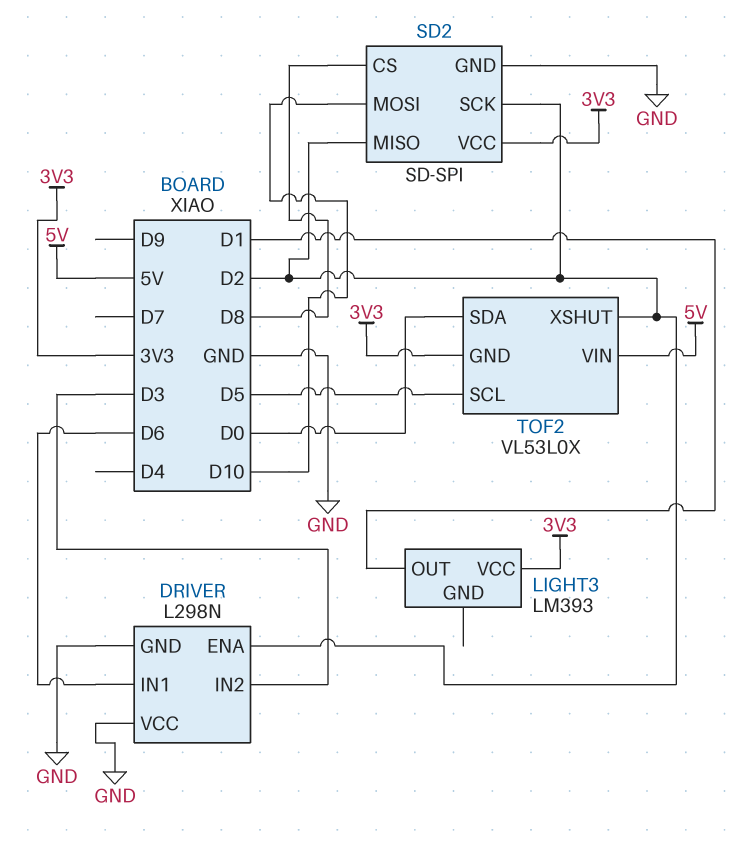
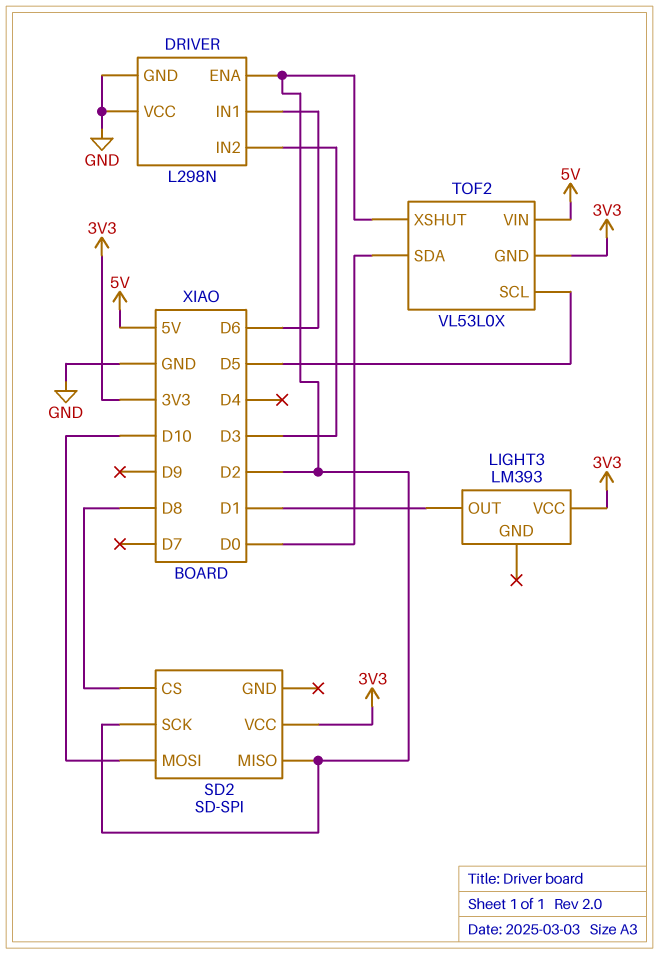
SD2 pin GND: GND -> none

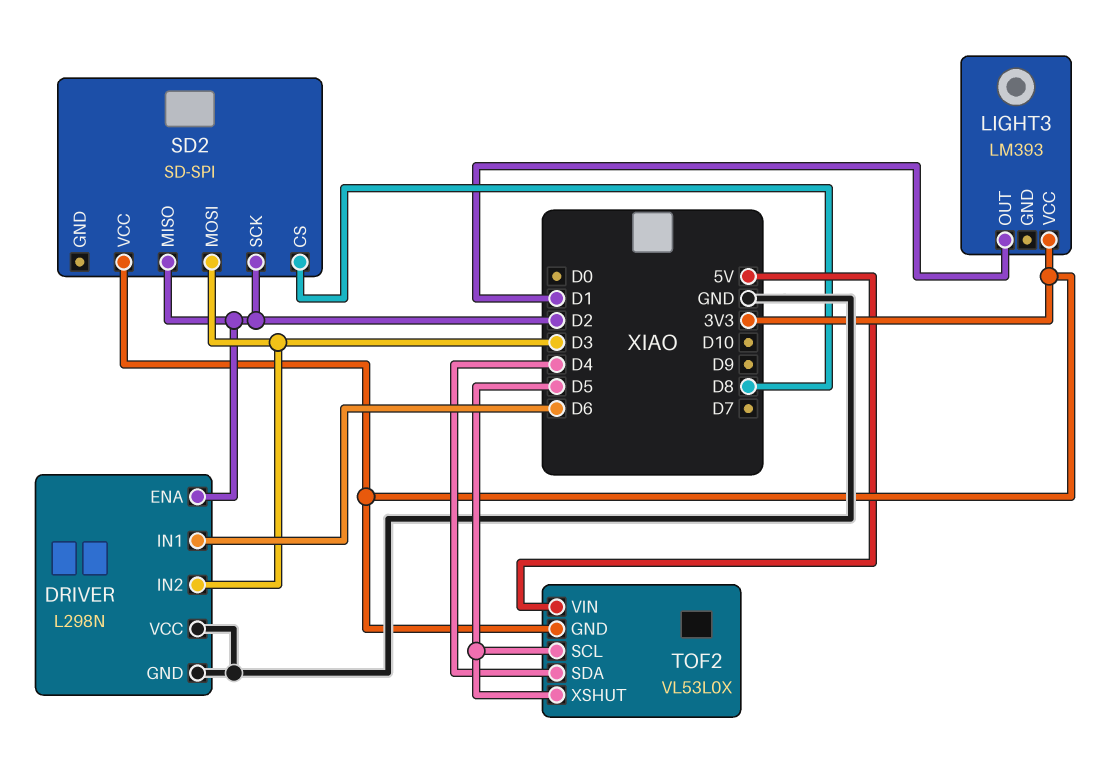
SD2 pin MOSI: D10 -> D3
TOF2 pin SDA: D0 -> D4
TOF2 pin XSHUT: D2 -> D5

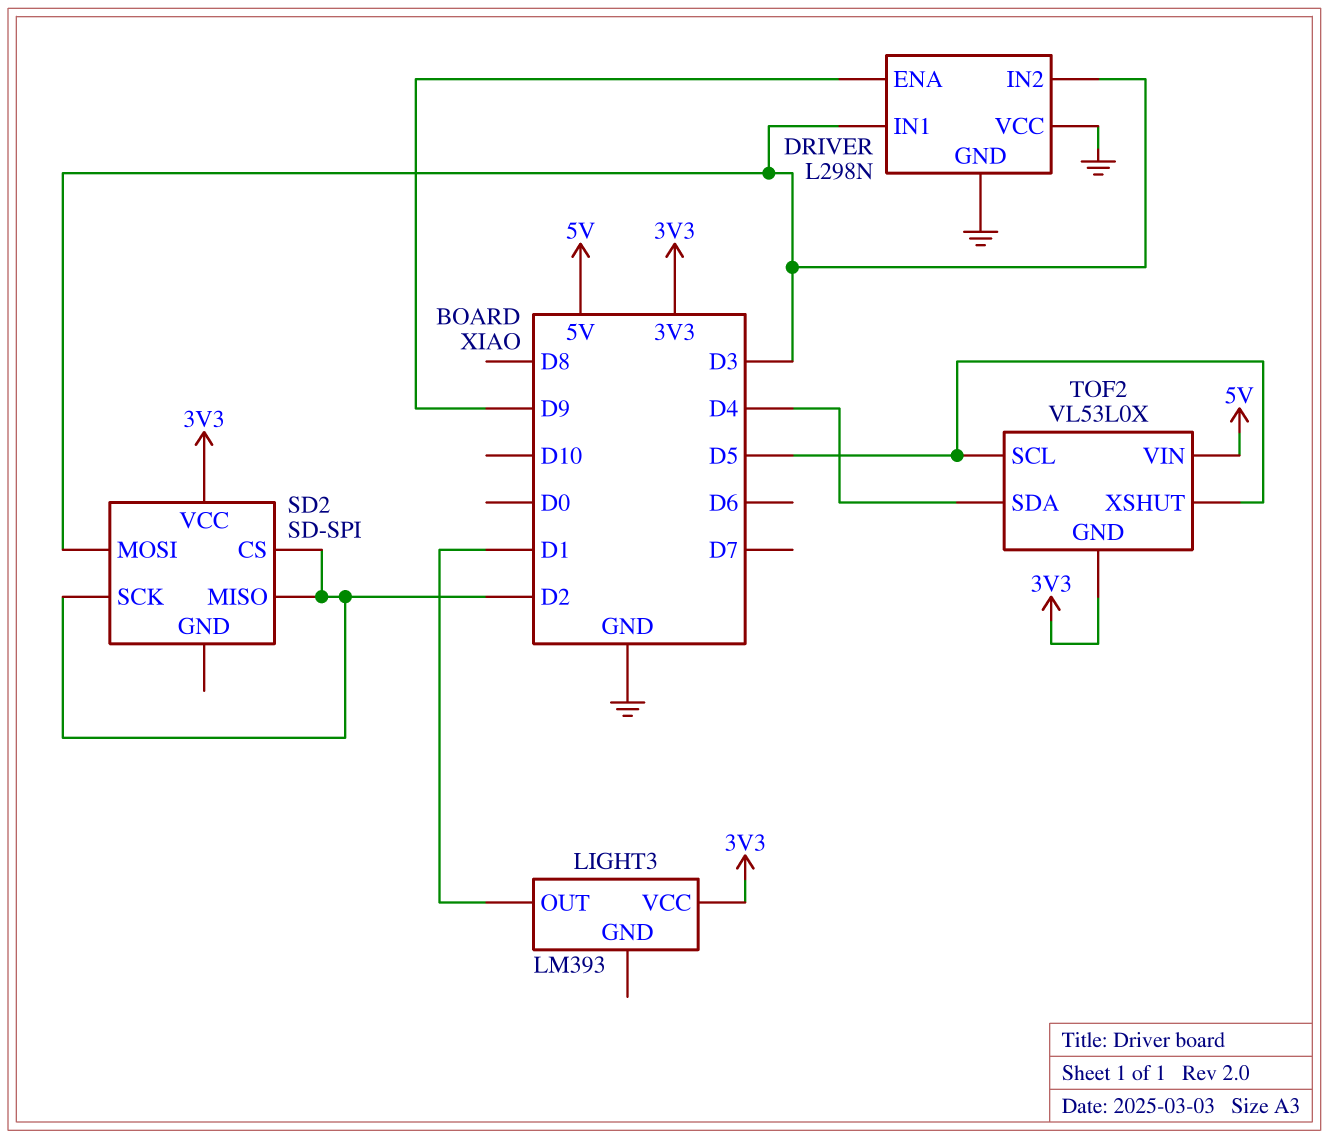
DRIVER pin ENA: D2 -> D9
DRIVER pin IN1: D6 -> D3
SD2 pin CS: D8 -> D2

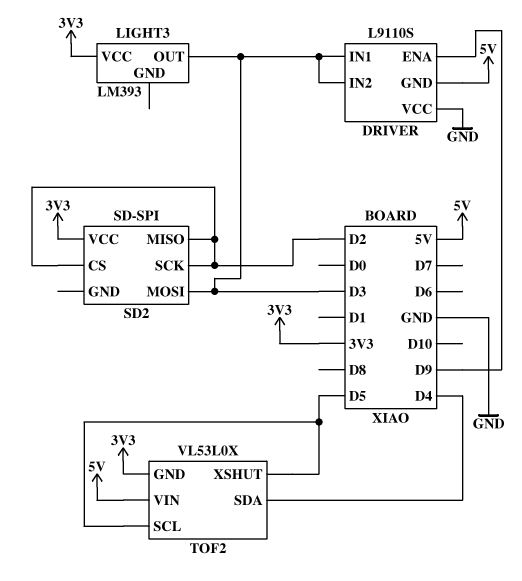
DRIVER: L298N -> L9110S
DRIVER pin GND: GND -> 5V
LIGHT3 pin OUT: D1 -> D3

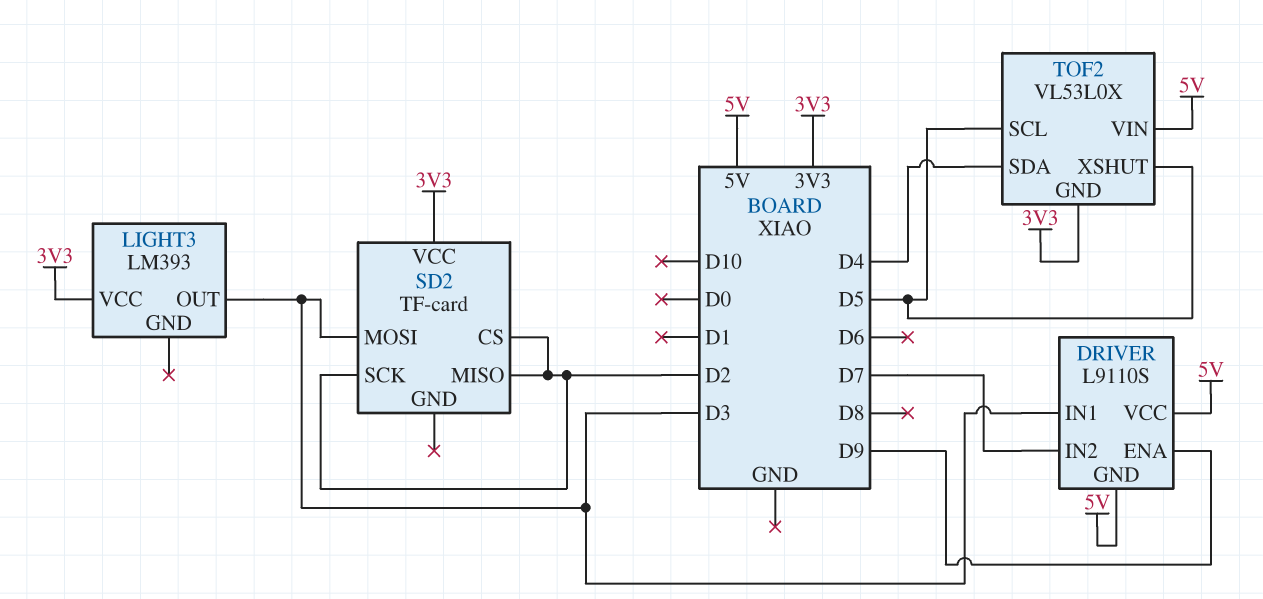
DRIVER pin IN2: D3 -> D7
DRIVER pin VCC: GND -> 5V
SD2: SD-SPI -> TF-card

